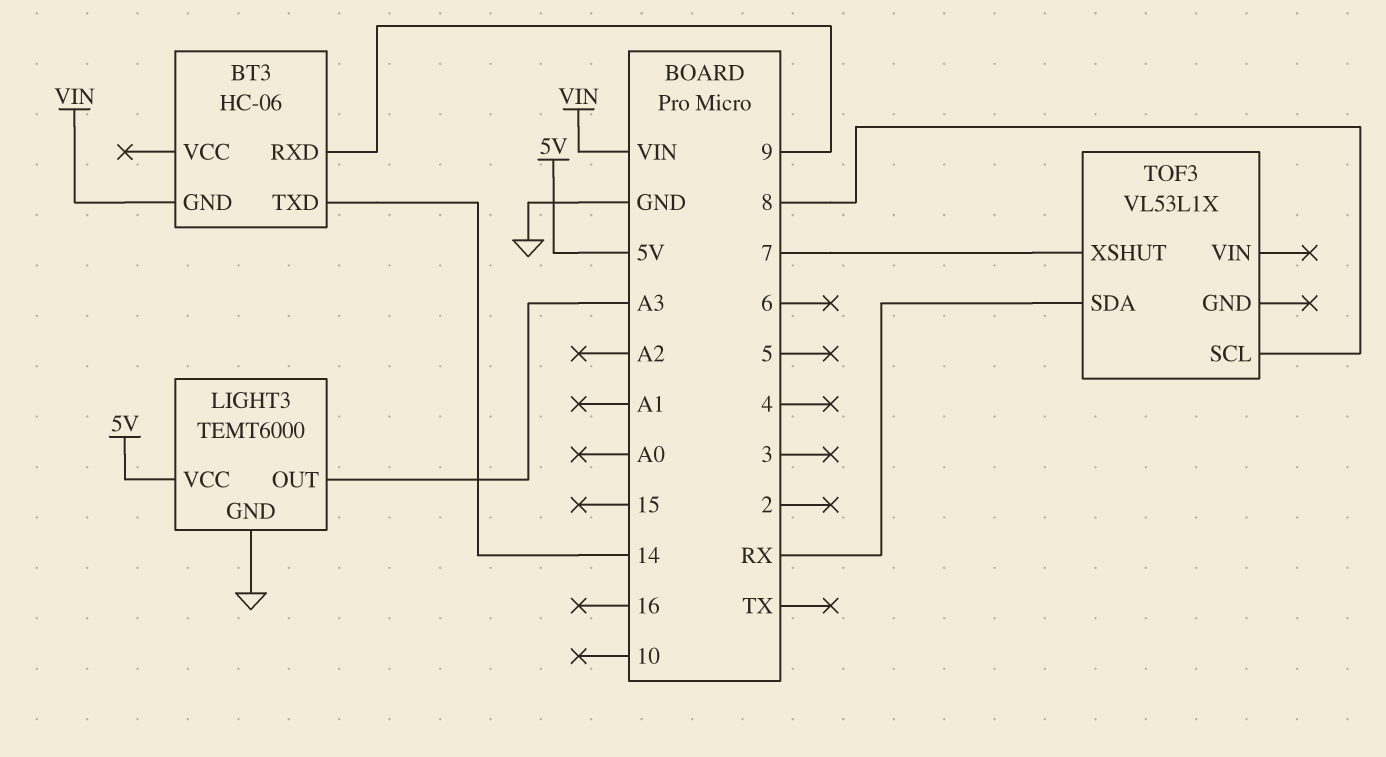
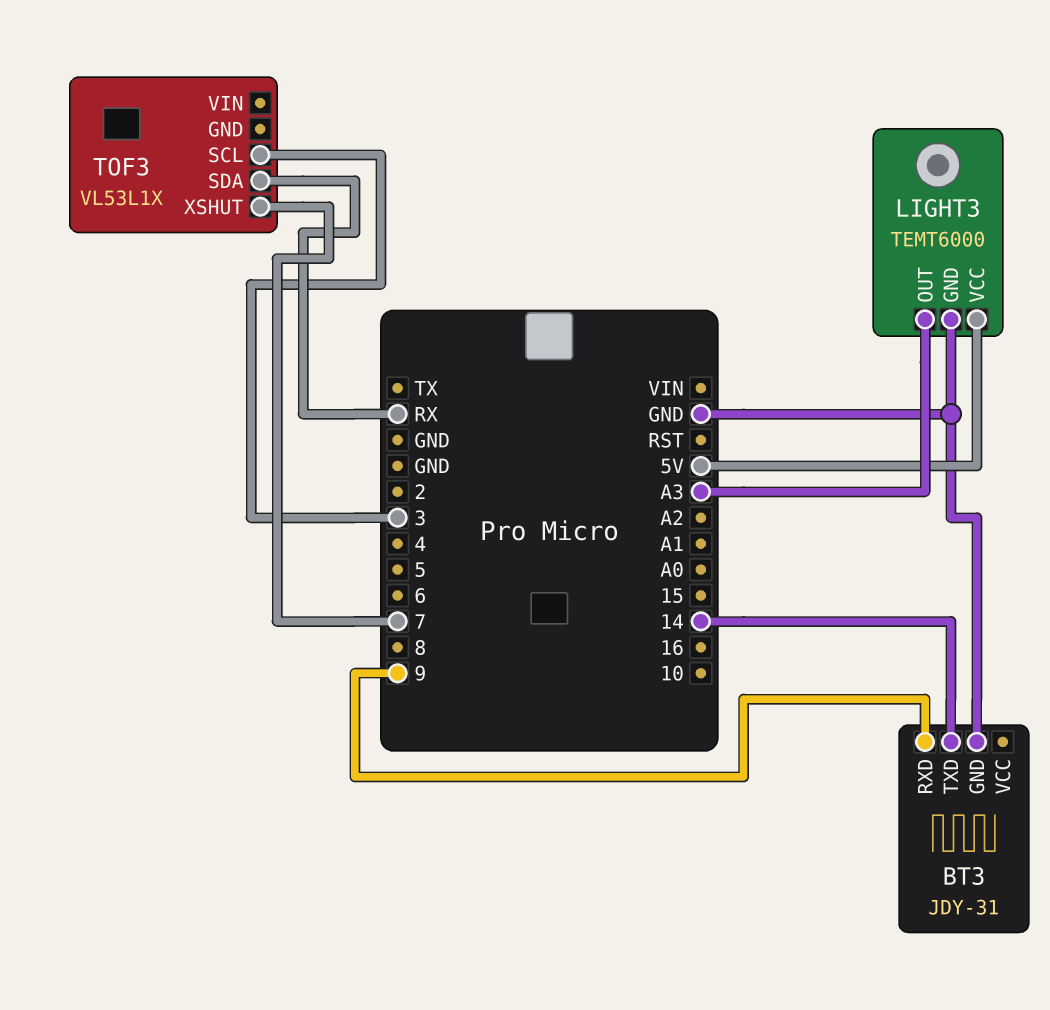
BT3: HC-06 -> JDY-31
BT3 pin GND: VIN -> GND
TOF3 pin SCL: 8 -> 3

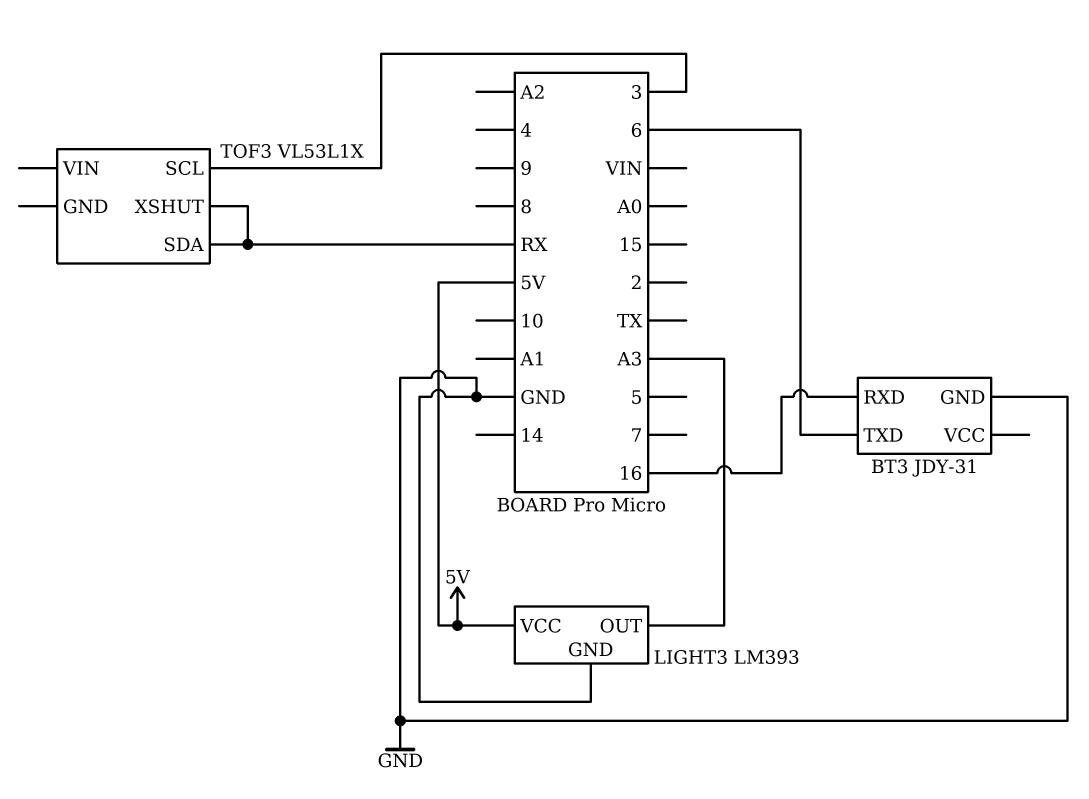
BT3 pin RXD: 9 -> 16
BT3 pin TXD: 14 -> 6
LIGHT3: TEMT6000 -> LM393
TOF3 pin XSHUT: 7 -> RX

